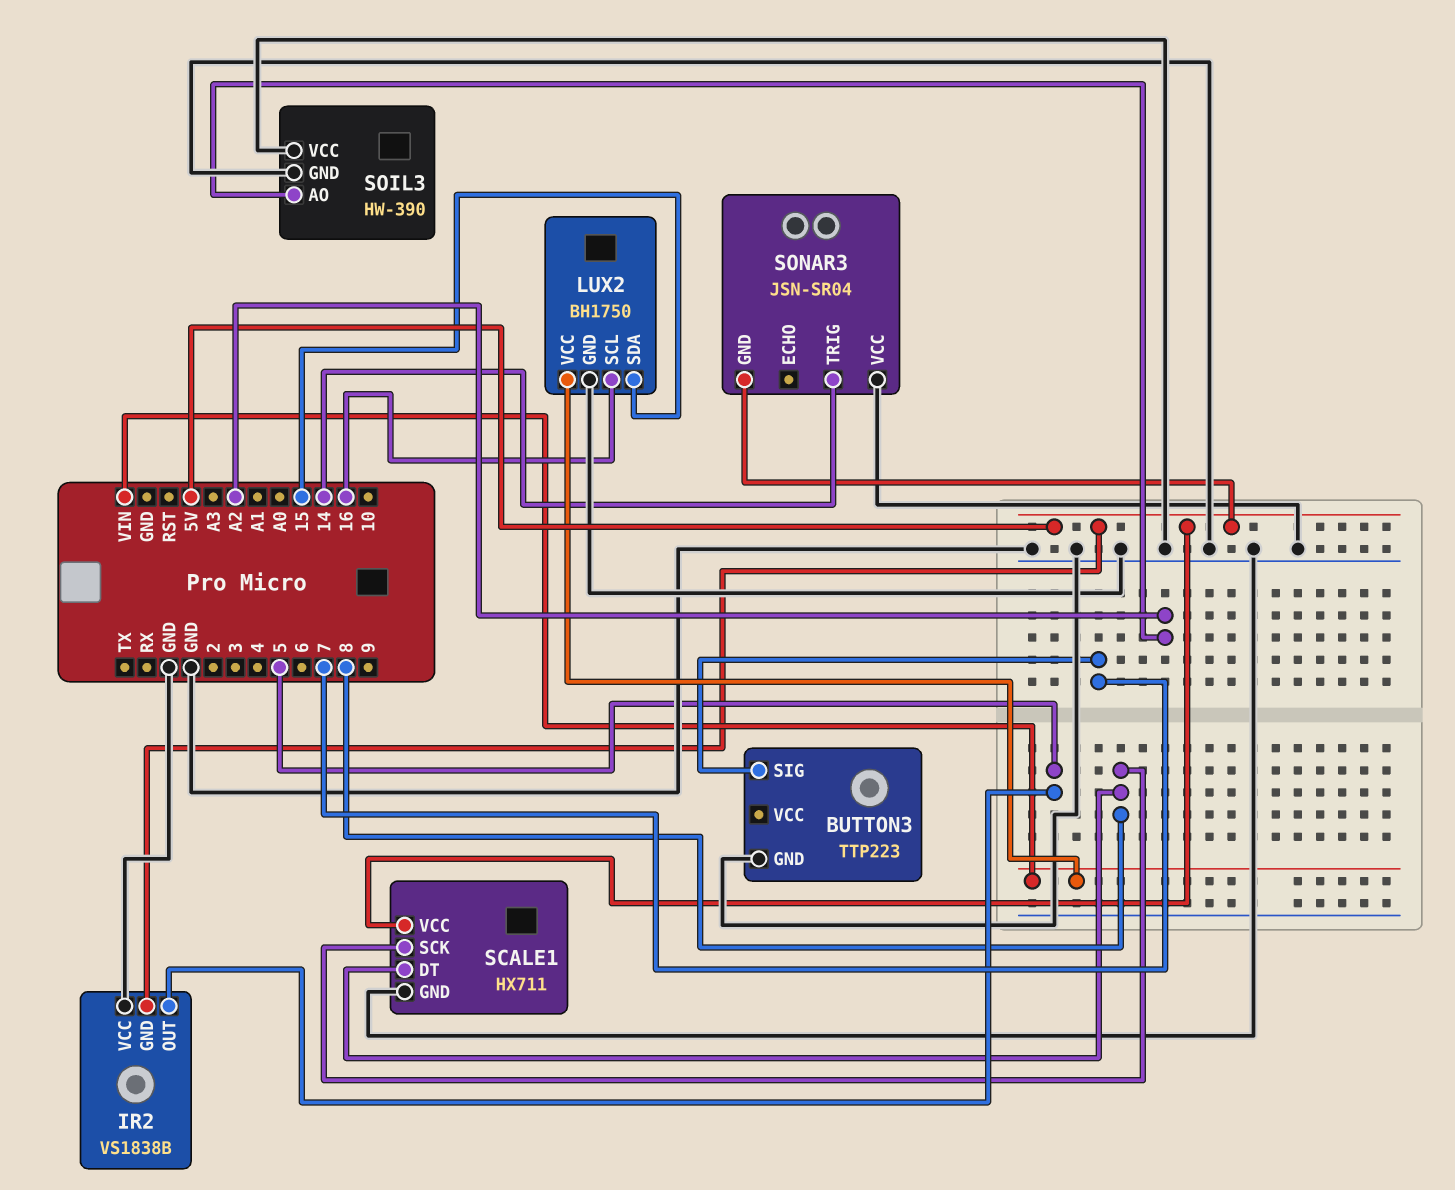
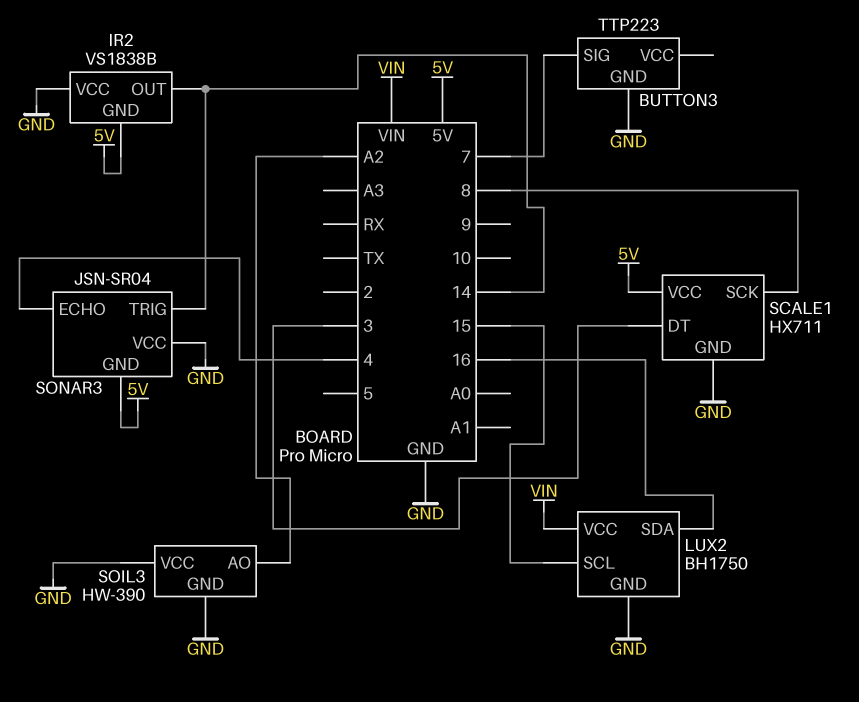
IR2 pin OUT: 5 -> 14
LUX2 pin SCL: 16 -> 15
LUX2 pin SDA: 15 -> 16
SCALE1 pin DT: 8 -> 3
SONAR3 pin ECHO: none -> 4

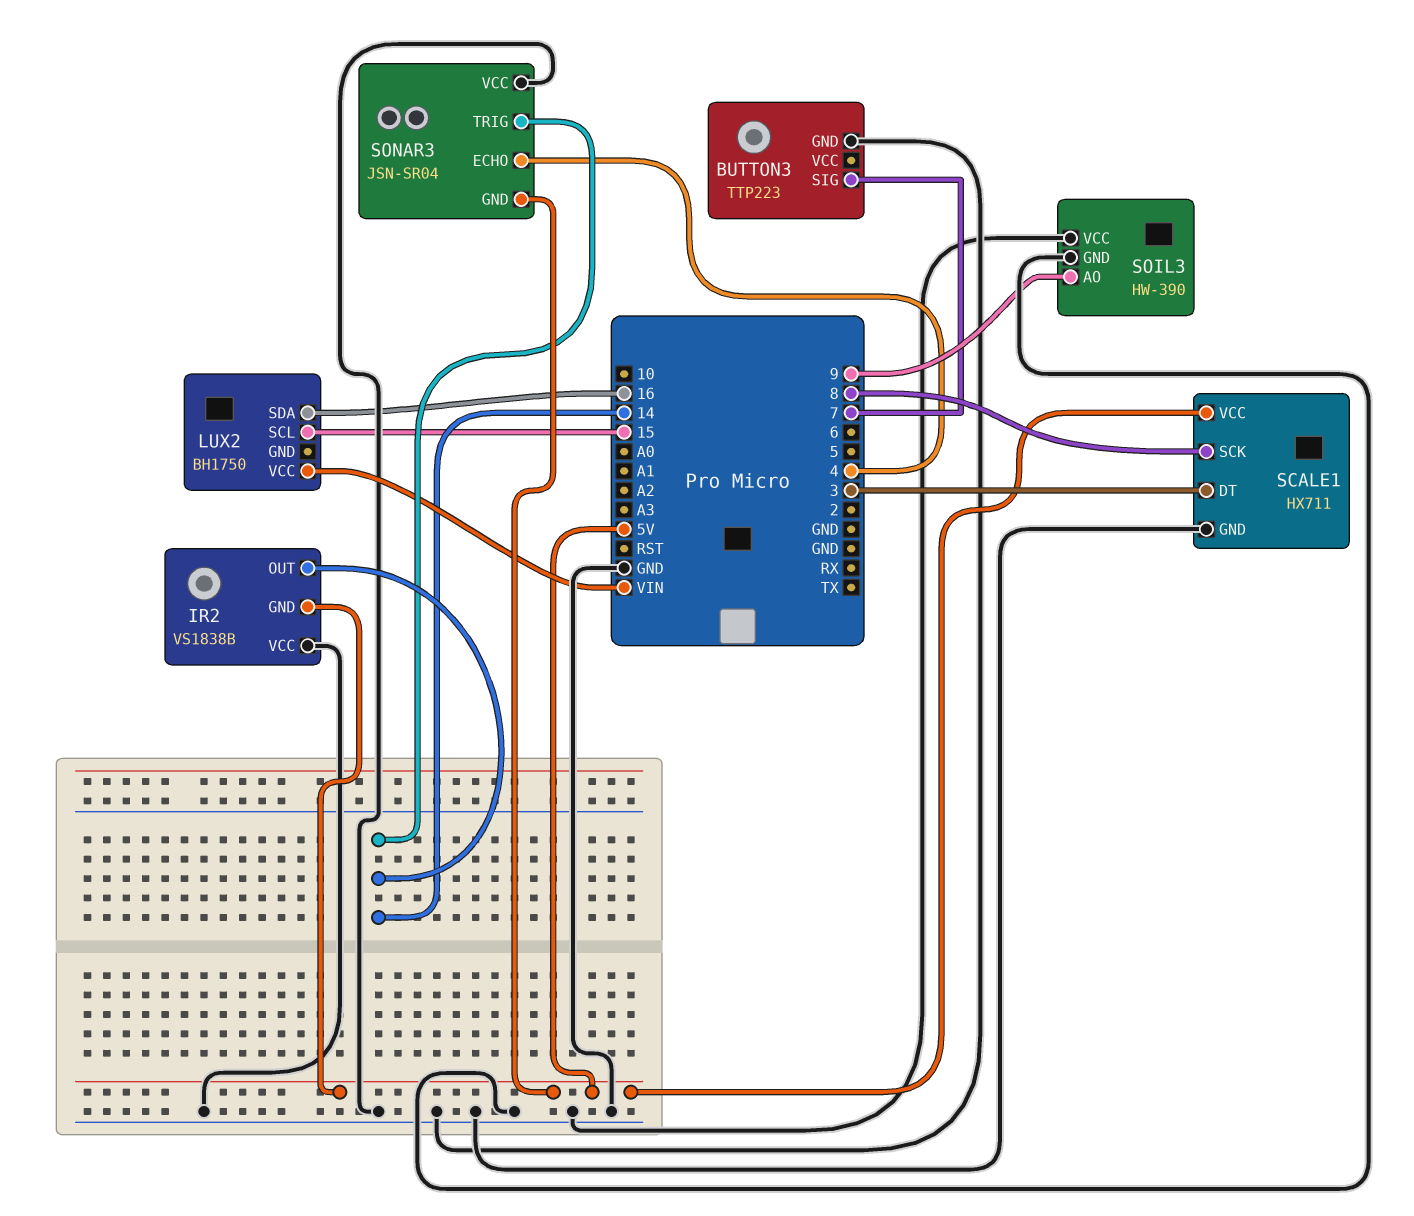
LUX2 pin GND: GND -> none
SOIL3 pin AO: A2 -> 9

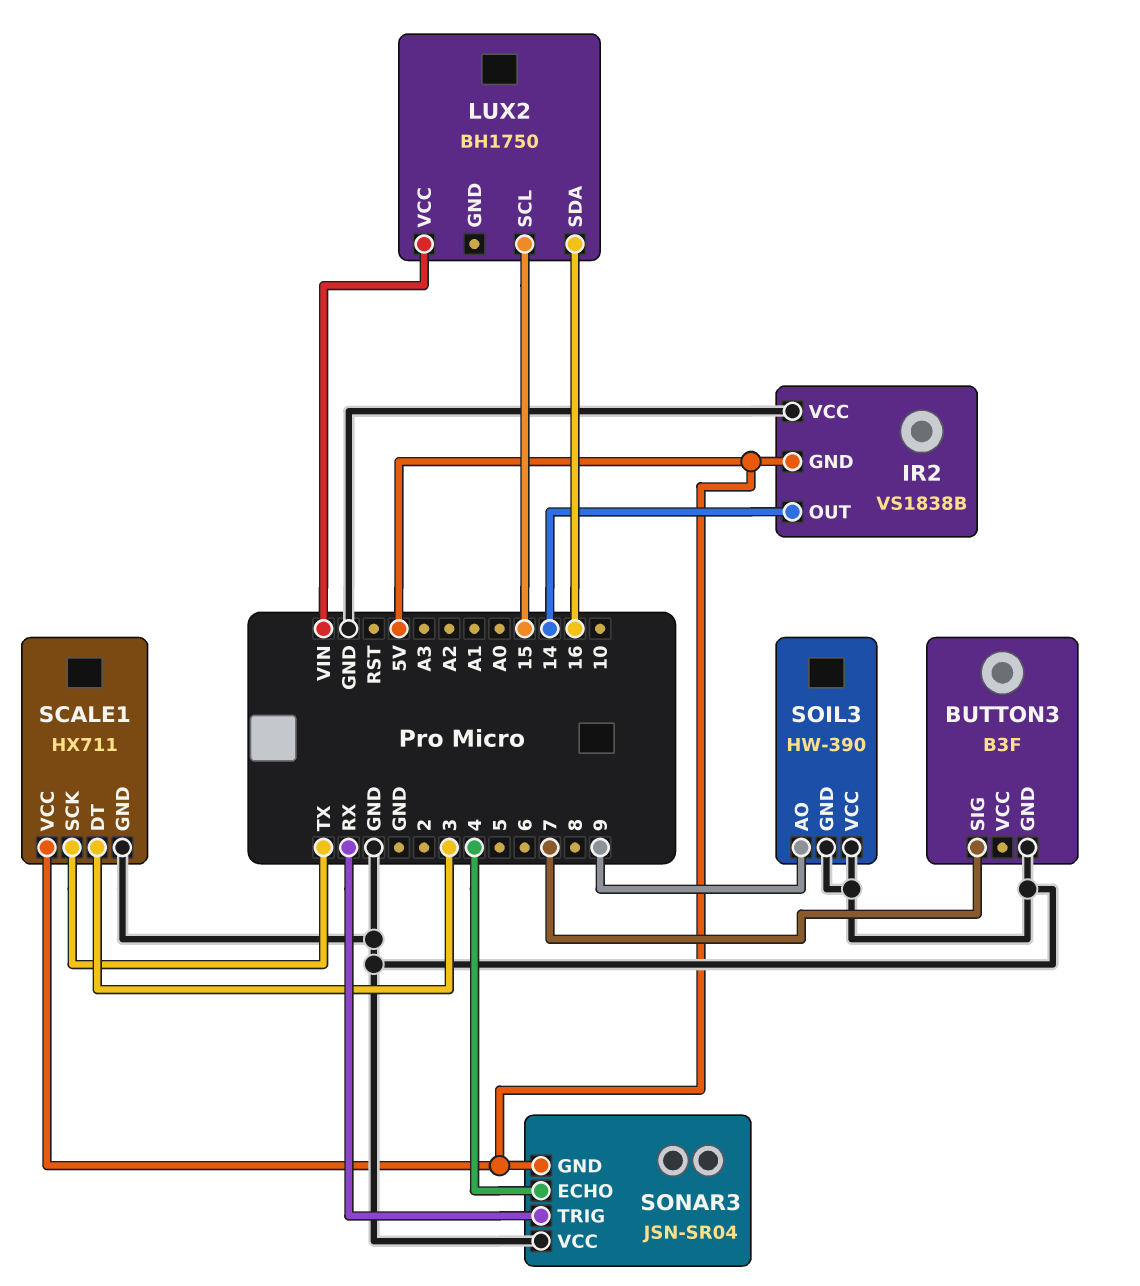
BUTTON3: TTP223 -> B3F
SCALE1 pin SCK: 8 -> TX
SONAR3 pin TRIG: 14 -> RX

